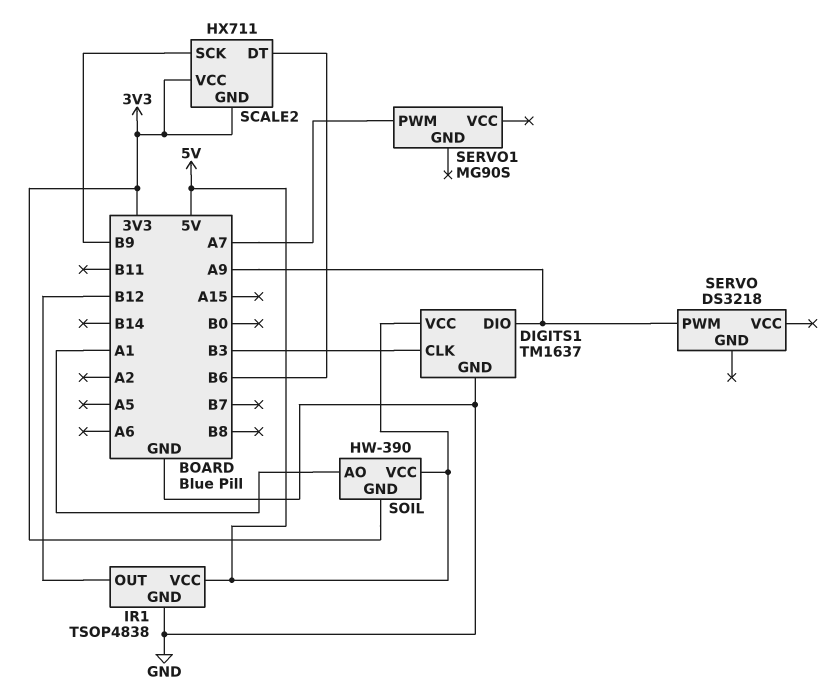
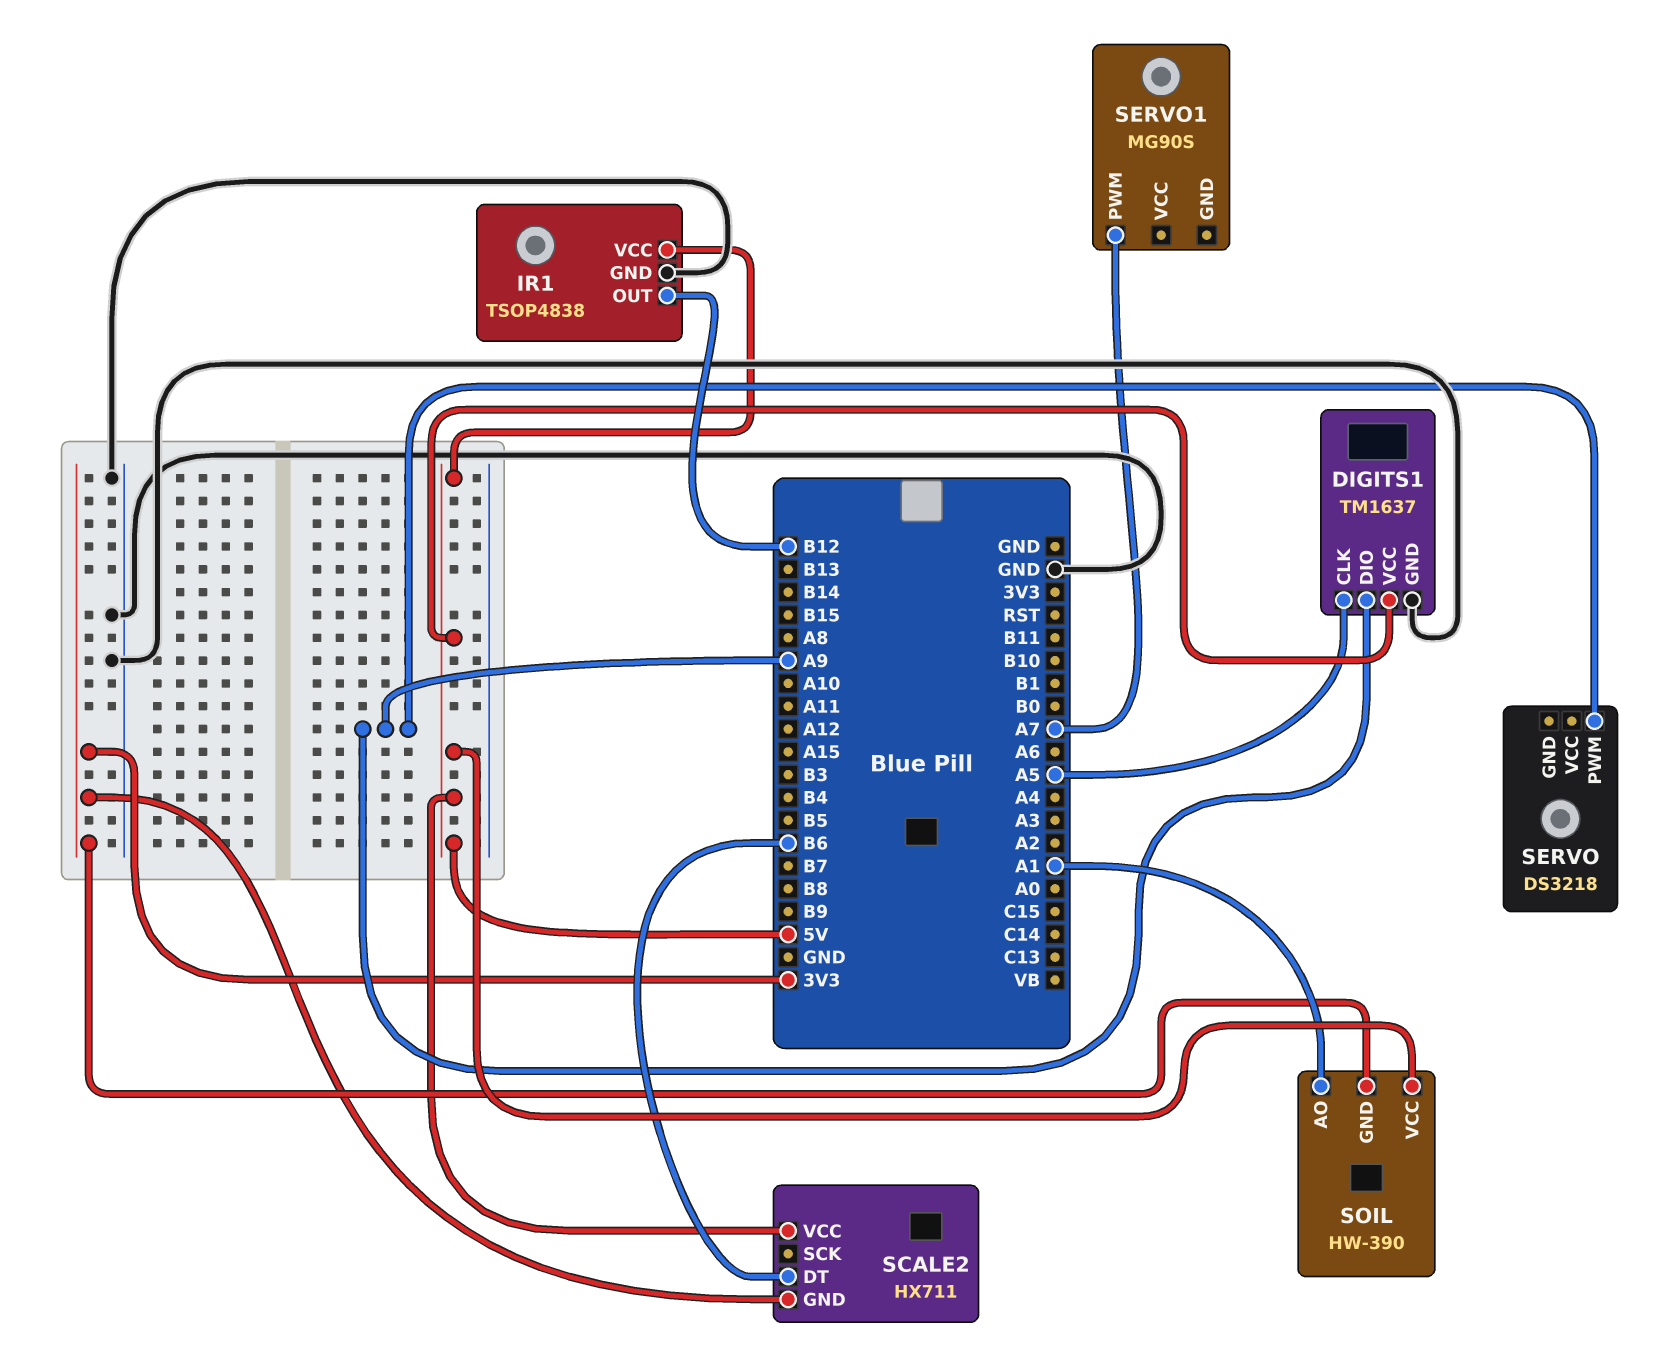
DIGITS1 pin CLK: B3 -> A5
SCALE2 pin SCK: B9 -> none
SCALE2 pin VCC: 3V3 -> 5V

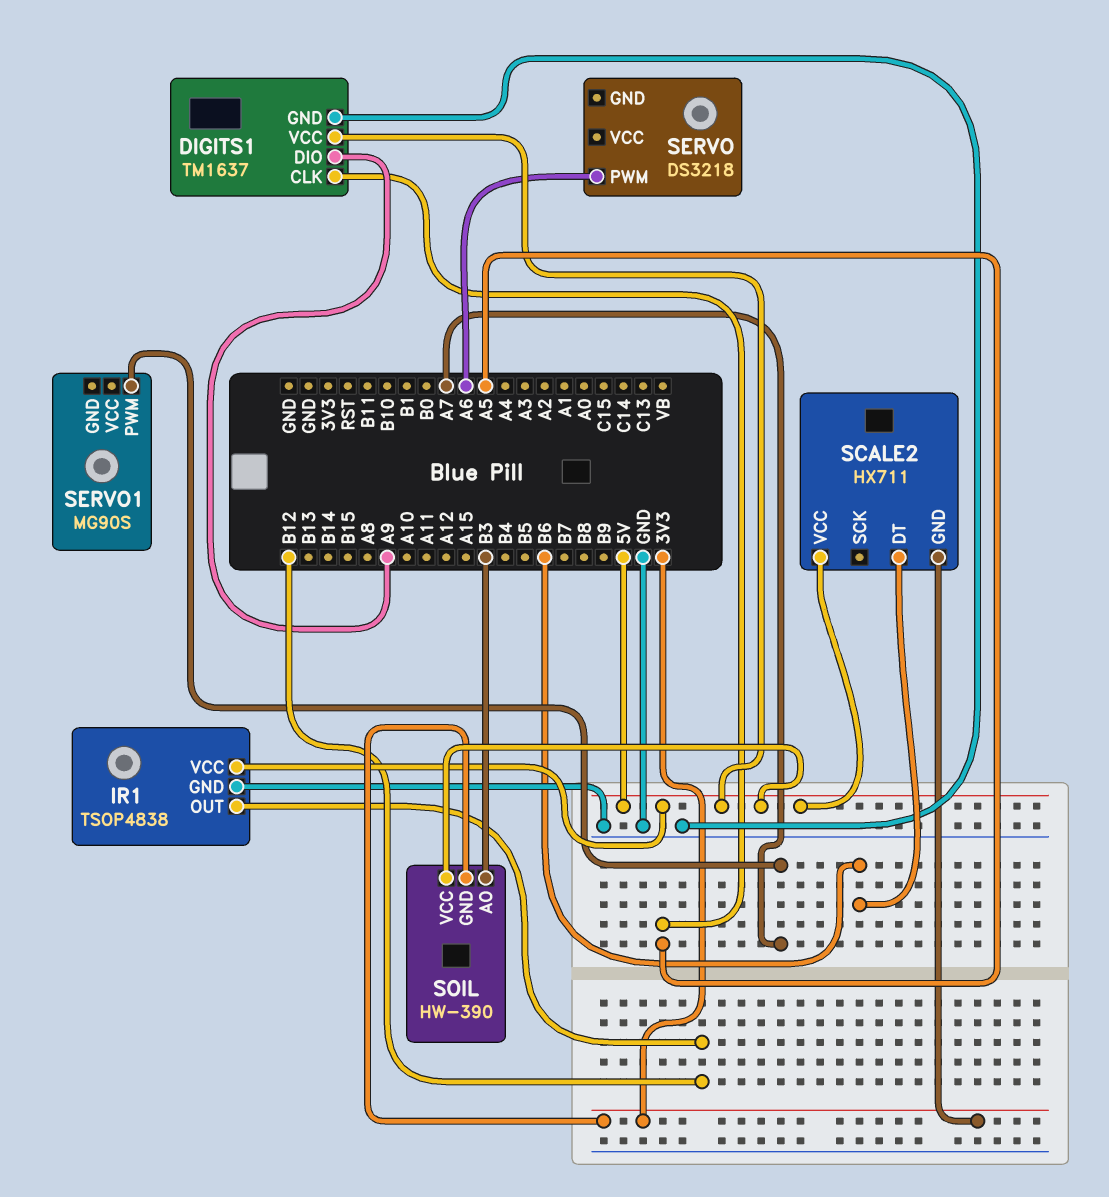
SERVO pin PWM: A9 -> A6
SOIL pin AO: A1 -> B3

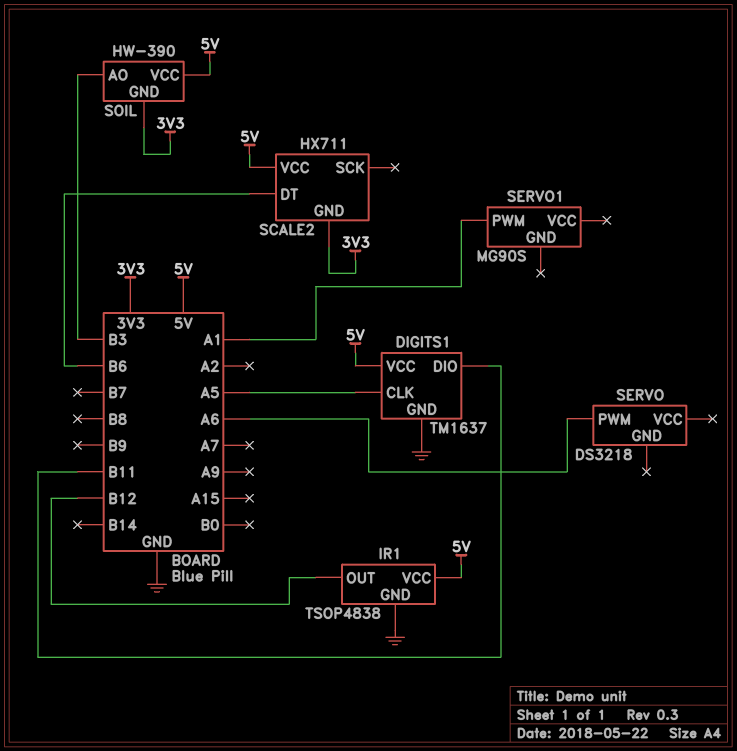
DIGITS1 pin DIO: A9 -> B11
SERVO1 pin PWM: A7 -> A1

